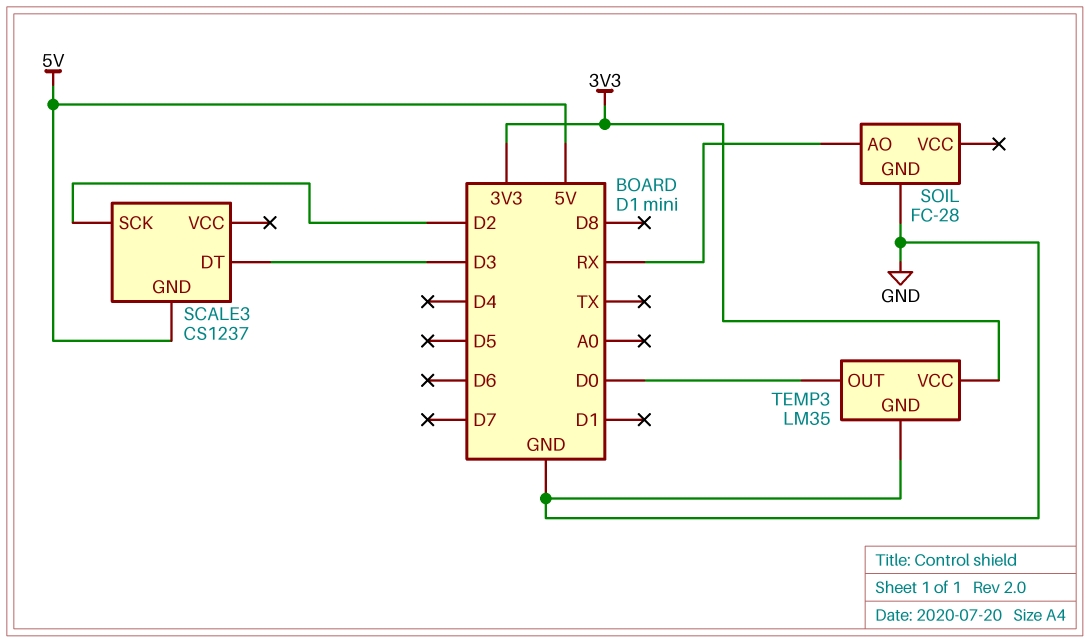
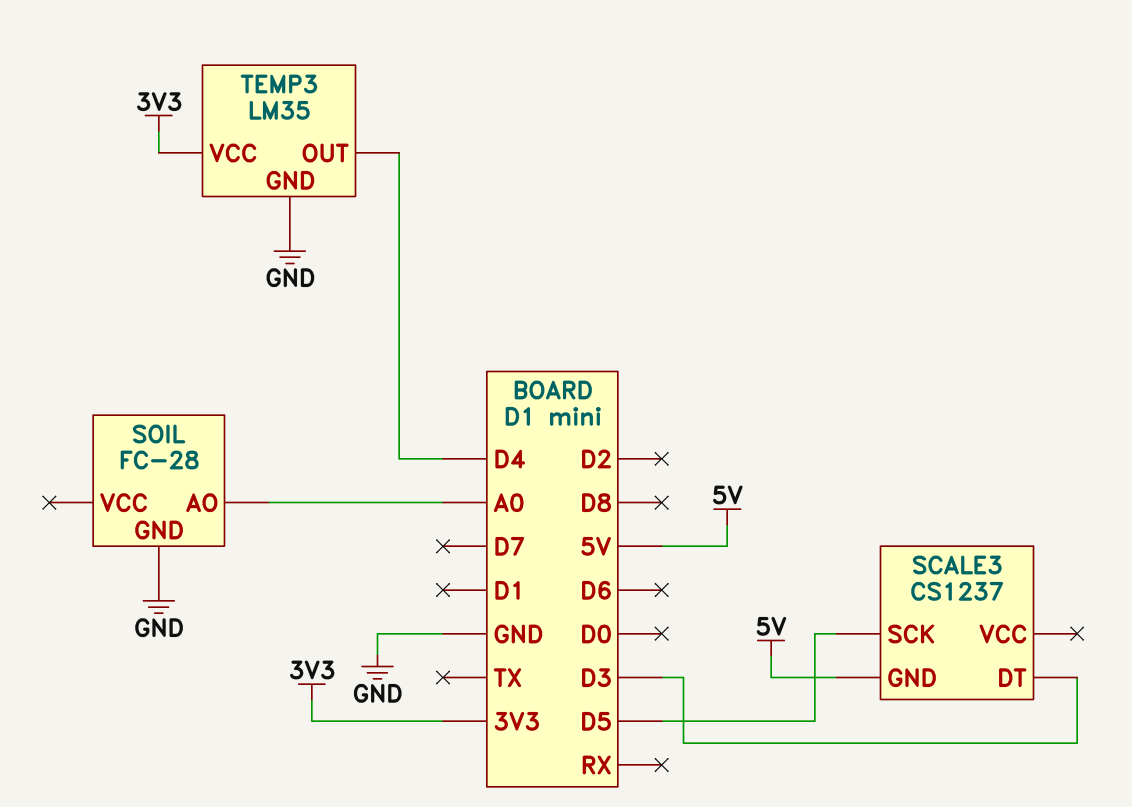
SCALE3 pin SCK: D2 -> D5
SOIL pin AO: RX -> A0
TEMP3 pin OUT: D0 -> D4

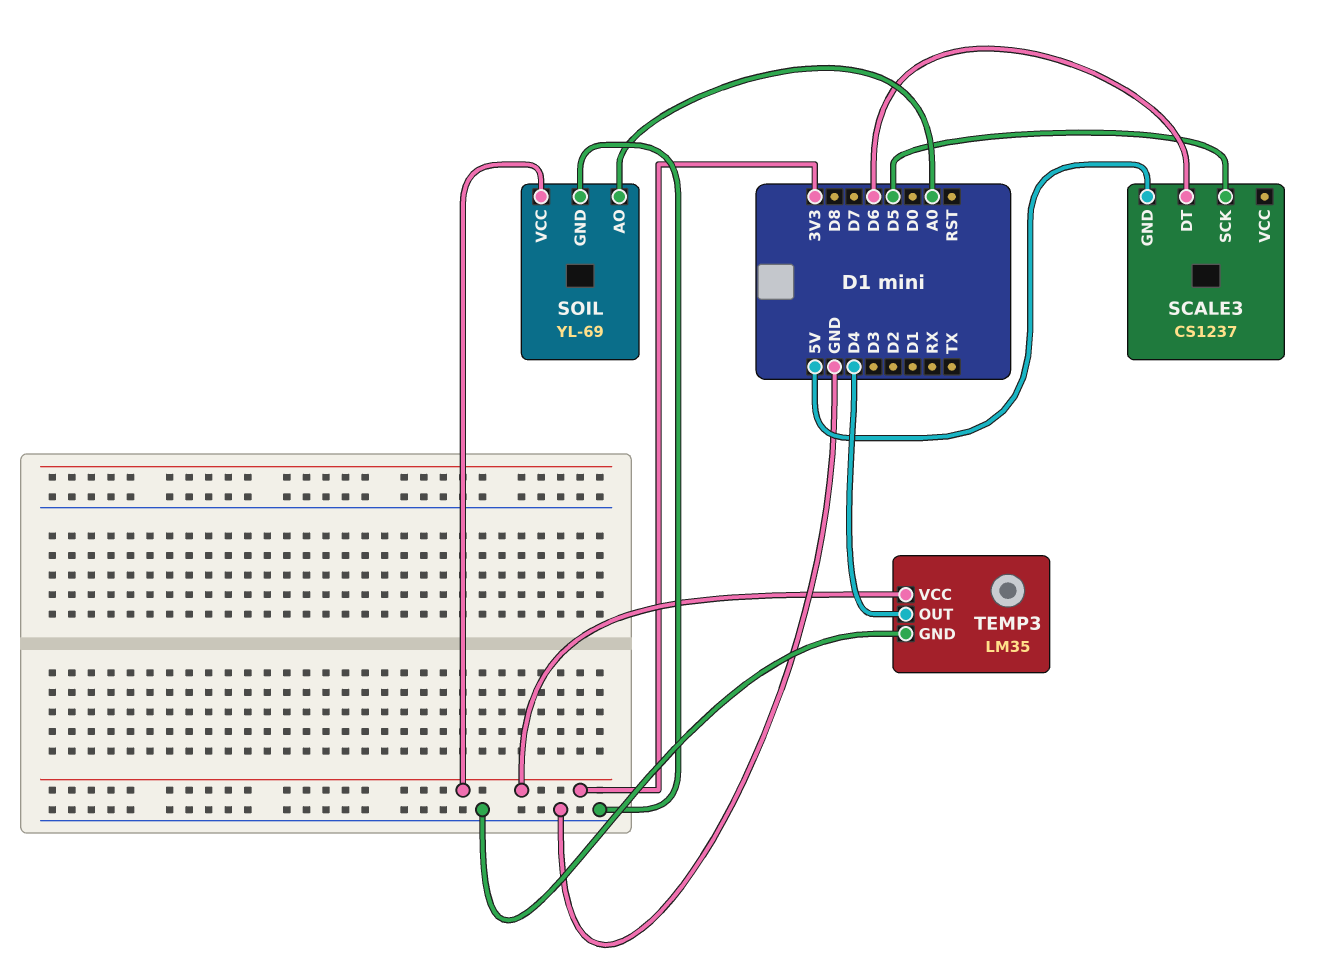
SCALE3 pin DT: D3 -> D6
SOIL: FC-28 -> YL-69
SOIL pin VCC: none -> 3V3

